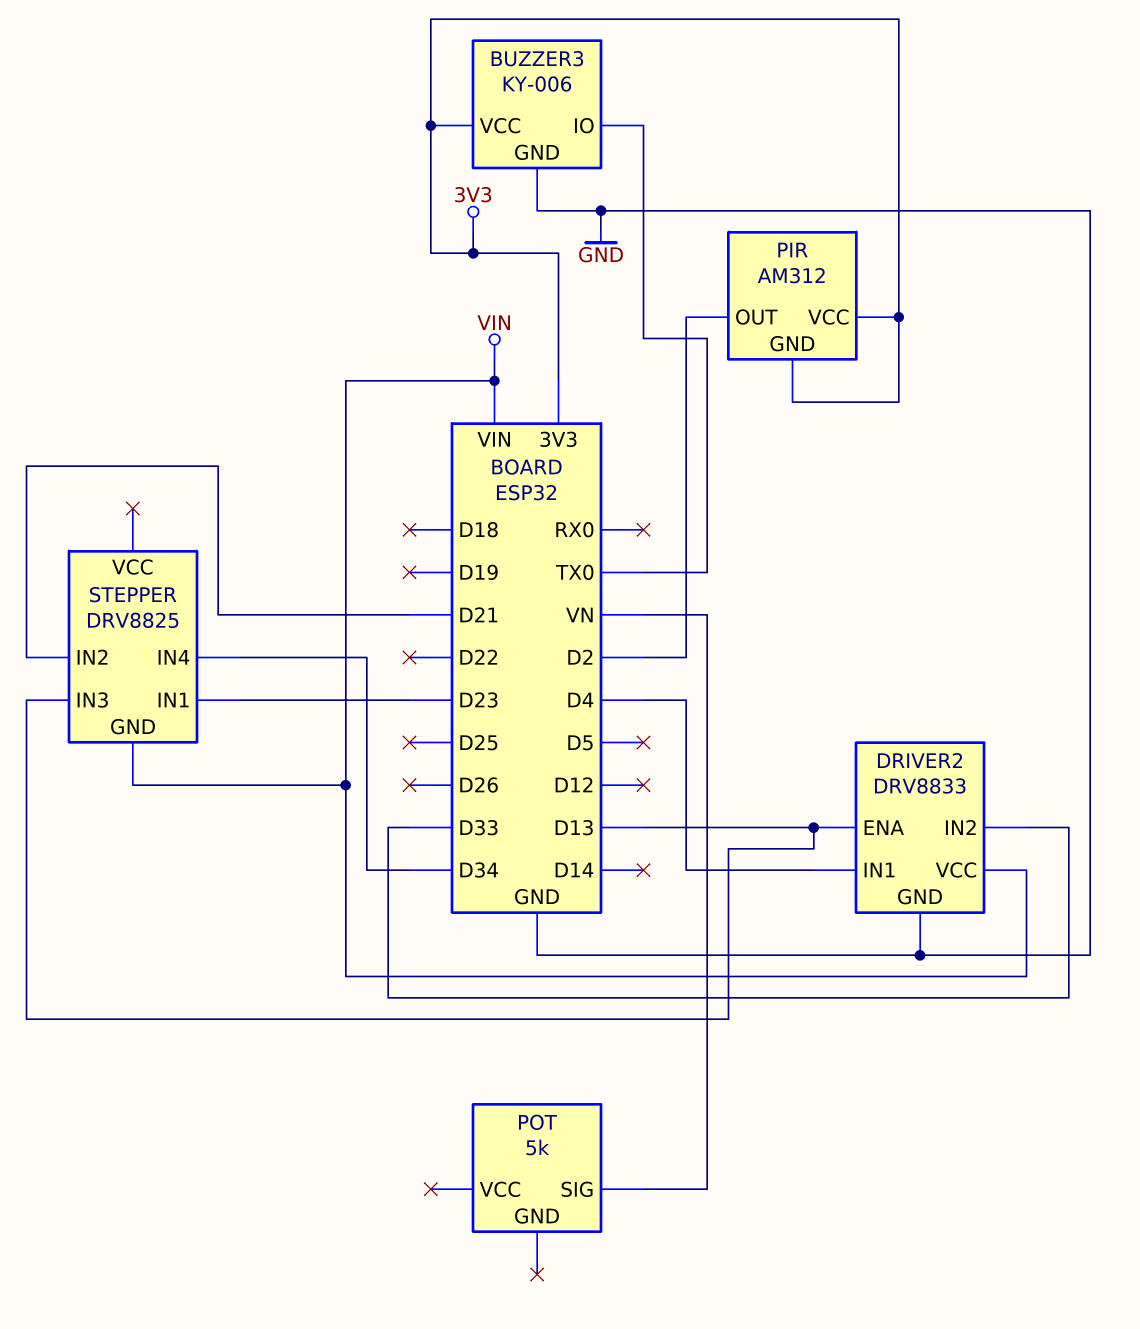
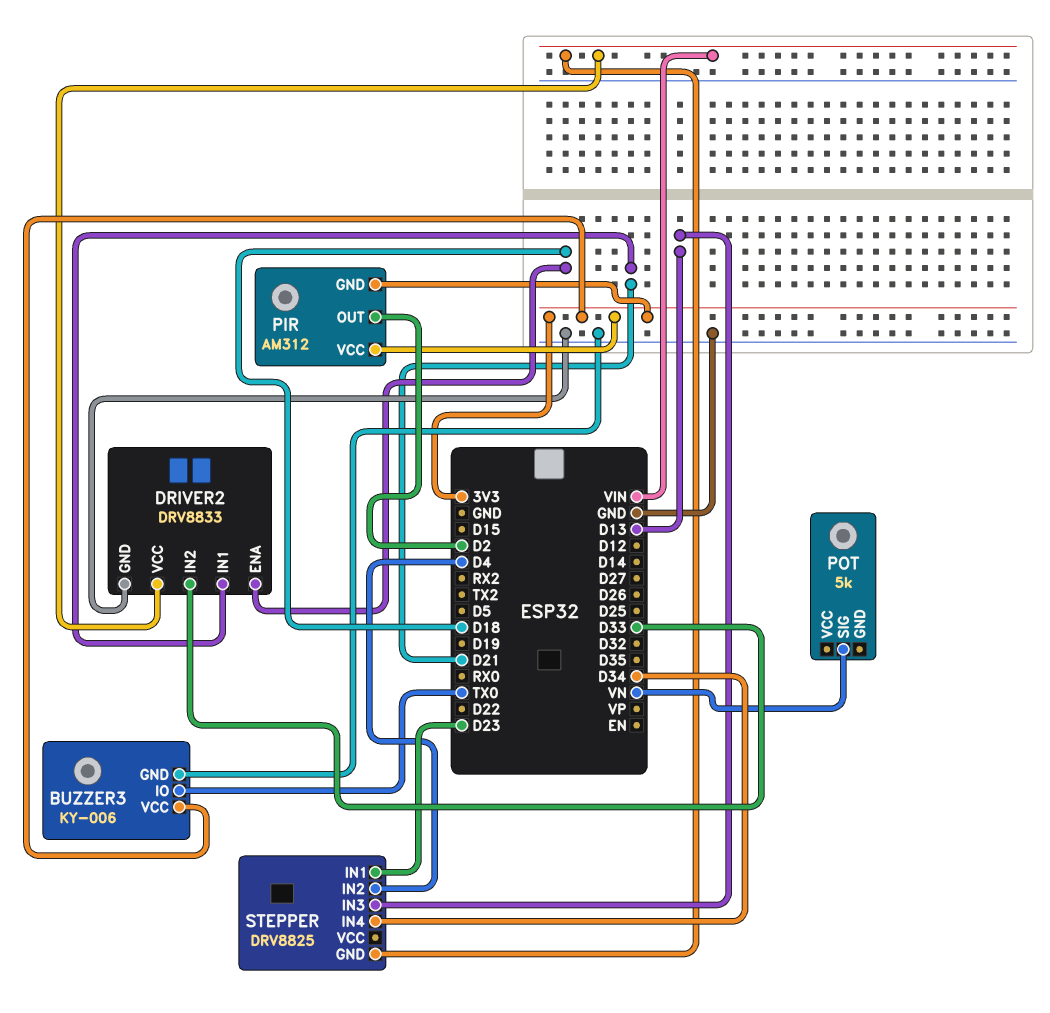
DRIVER2 pin ENA: D13 -> D18
DRIVER2 pin IN1: D4 -> D21
STEPPER pin IN2: D21 -> D4

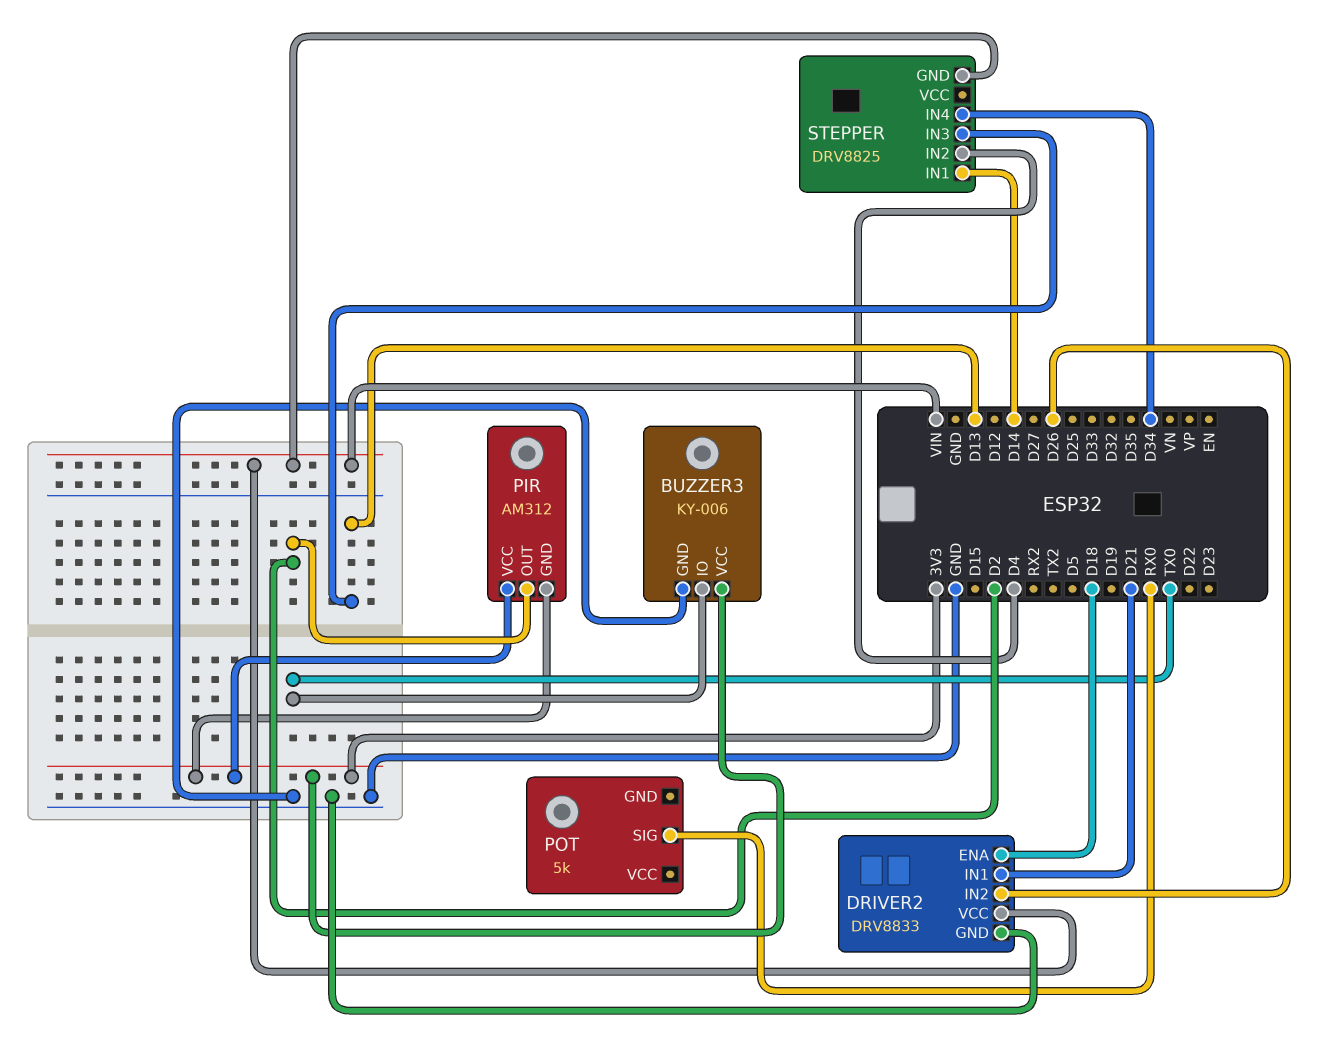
DRIVER2 pin IN2: D33 -> D26
POT pin SIG: VN -> RX0
STEPPER pin IN1: D23 -> D14

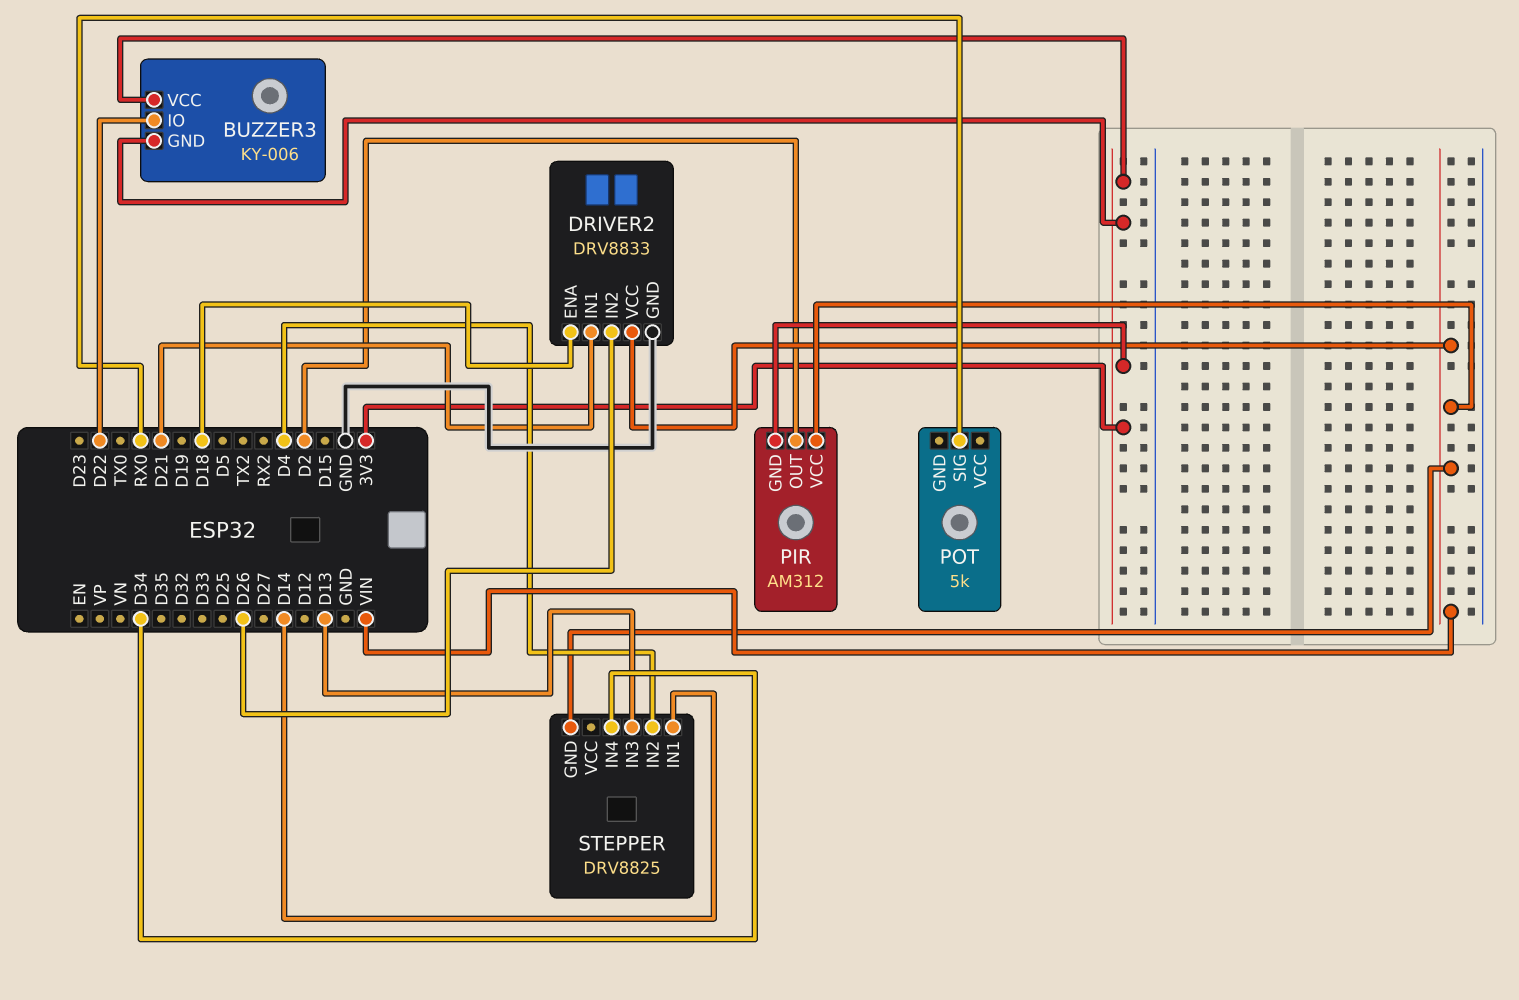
BUZZER3 pin GND: GND -> 3V3
BUZZER3 pin IO: TX0 -> D22
PIR pin VCC: 3V3 -> VIN

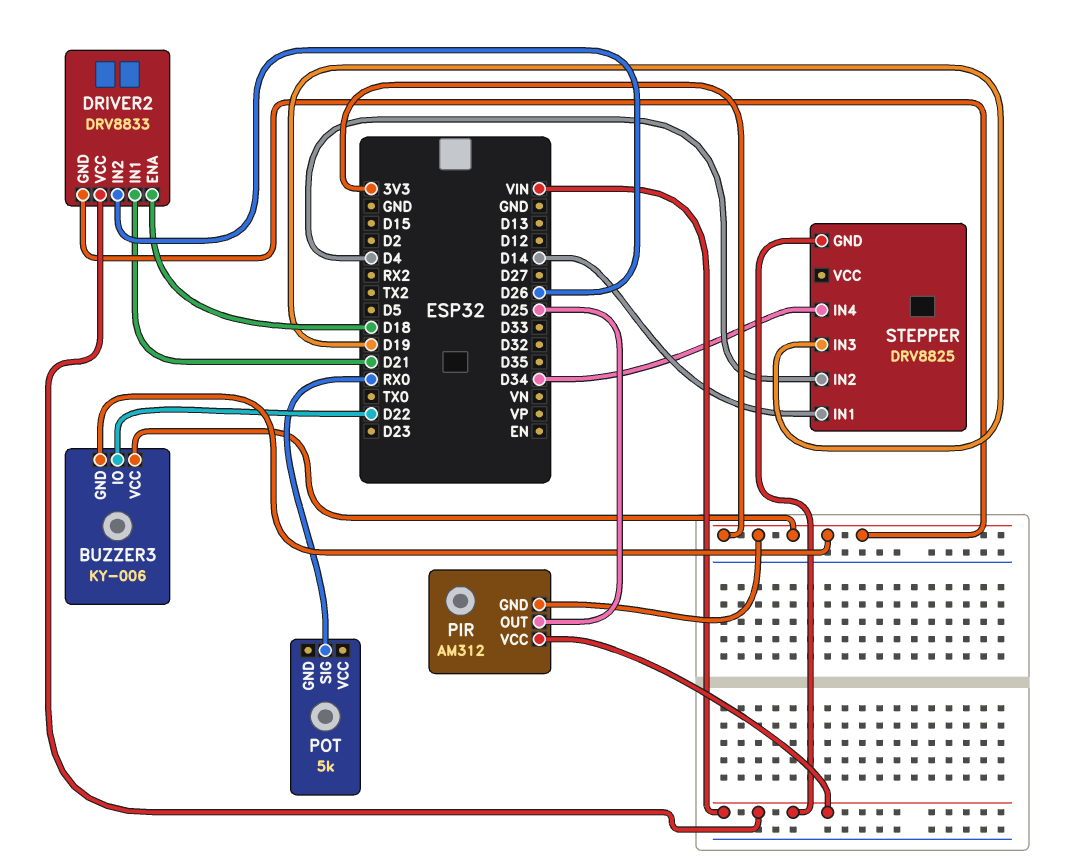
DRIVER2 pin GND: GND -> 3V3
PIR pin OUT: D2 -> D25
STEPPER pin IN3: D13 -> D19

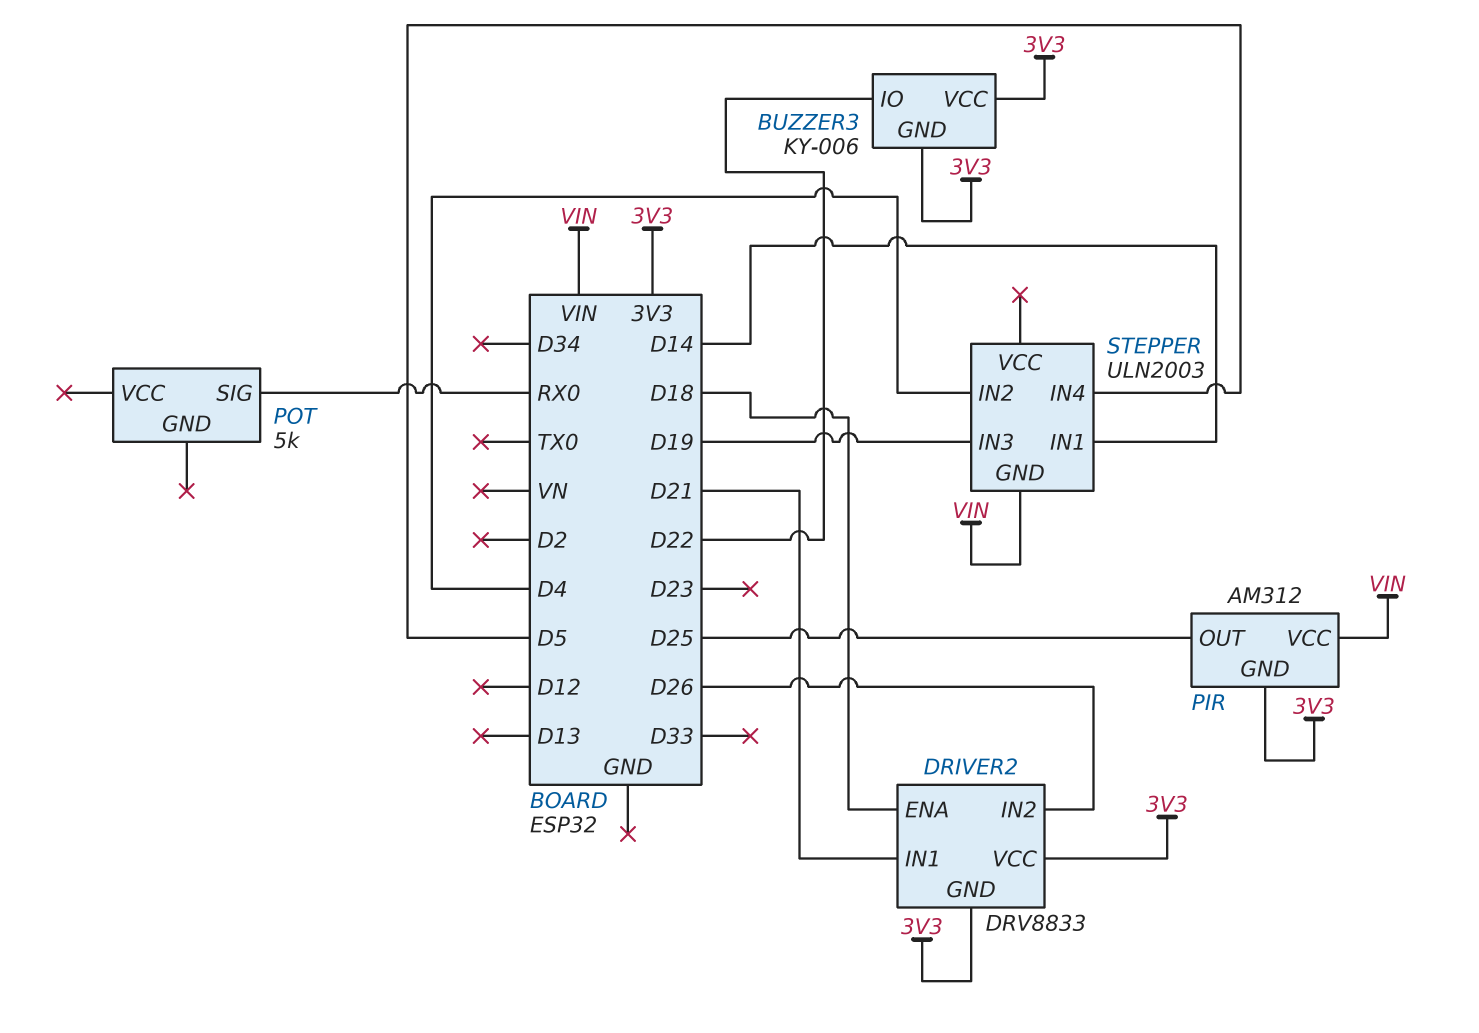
DRIVER2 pin VCC: VIN -> 3V3
STEPPER: DRV8825 -> ULN2003
STEPPER pin IN4: D34 -> D5

